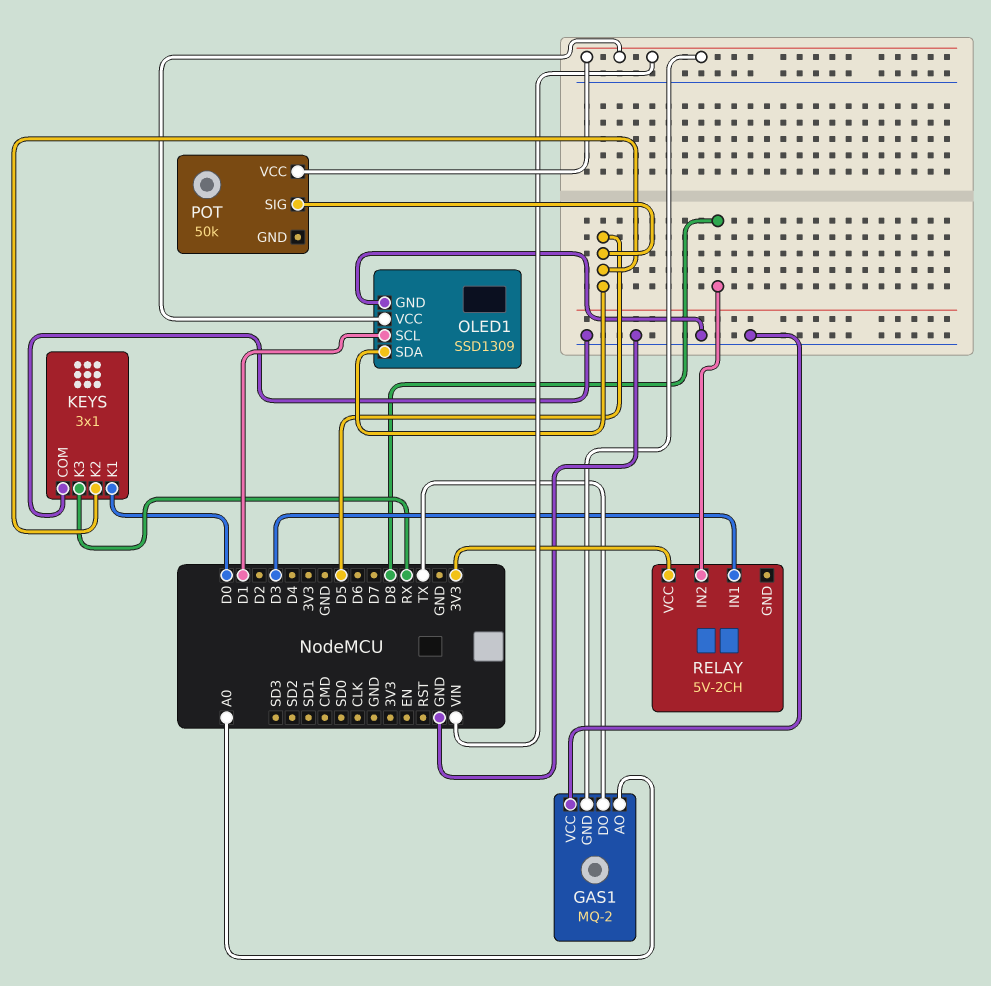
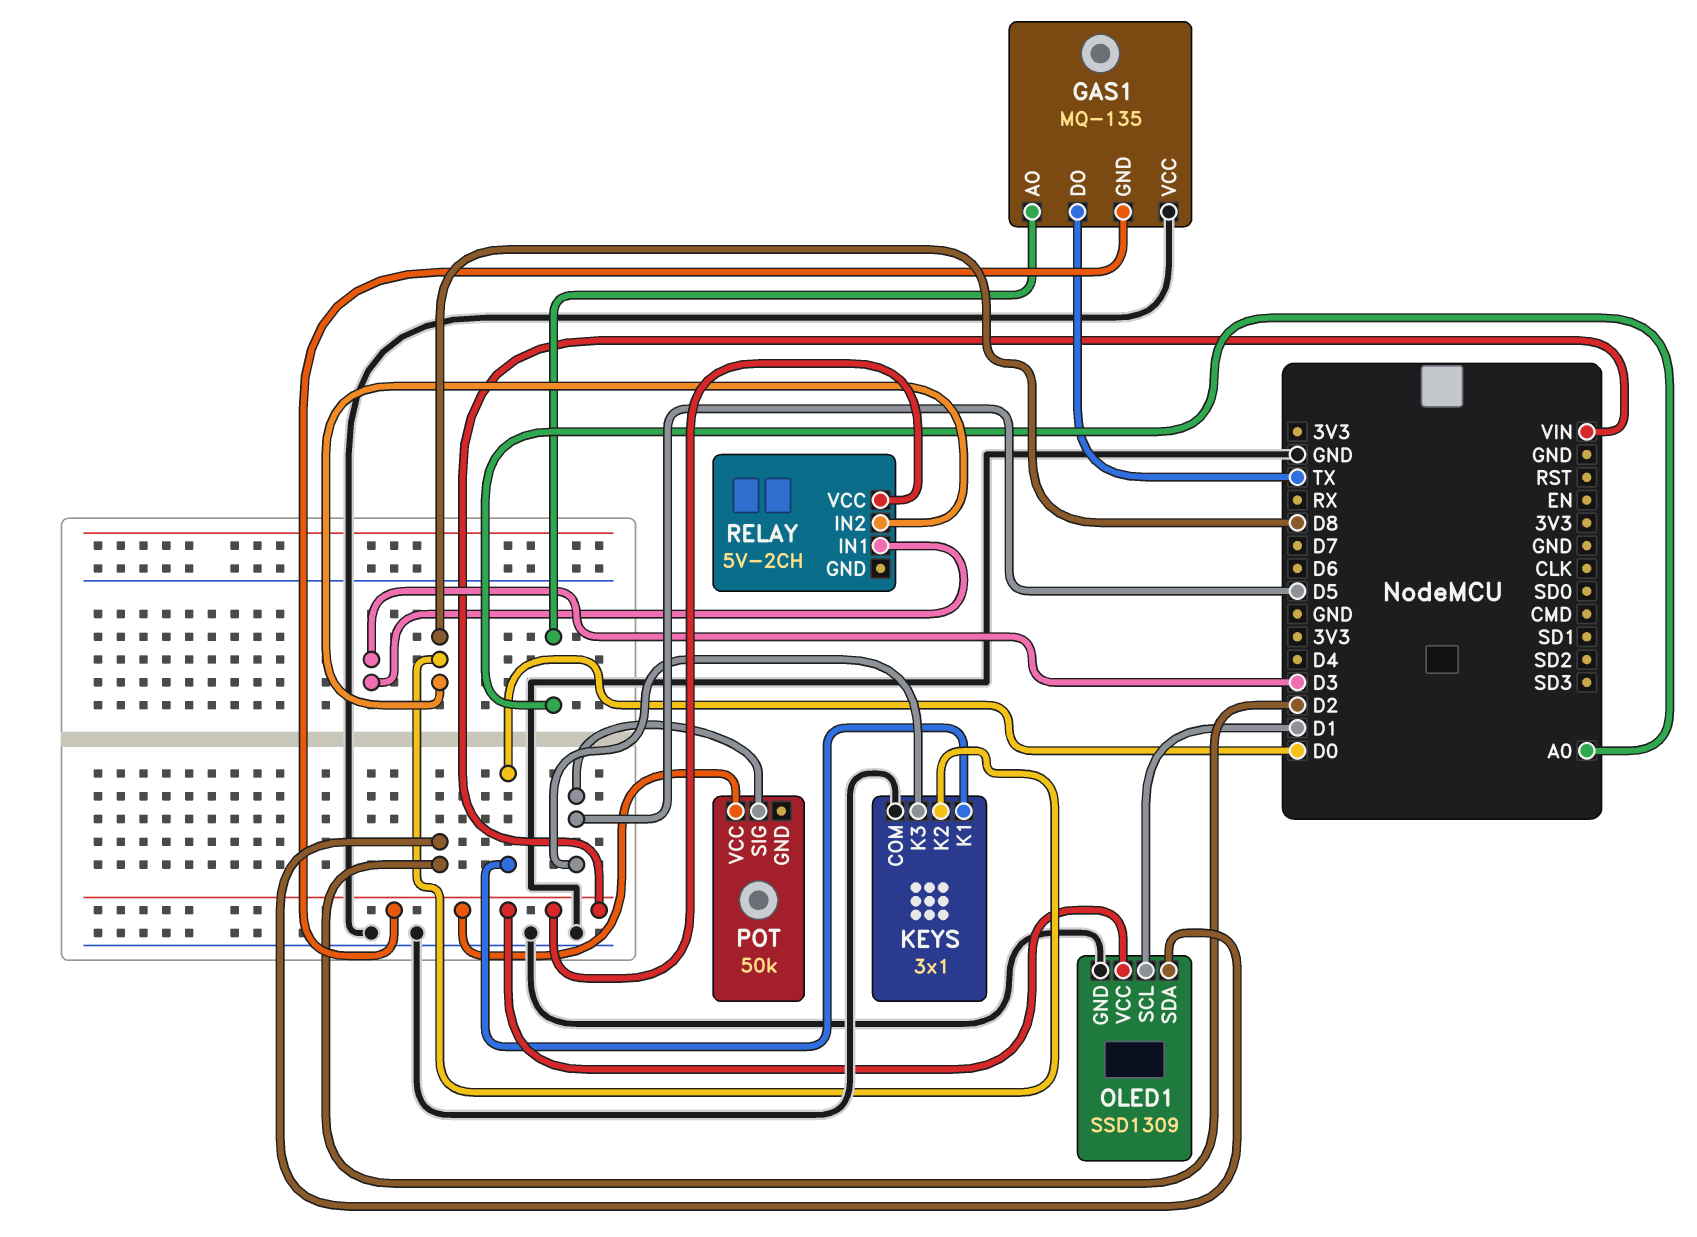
GAS1: MQ-2 -> MQ-135
KEYS pin K2: D5 -> D8
KEYS pin K3: RX -> D5
OLED1 pin SDA: D5 -> D2
RELAY pin VCC: 3V3 -> VIN

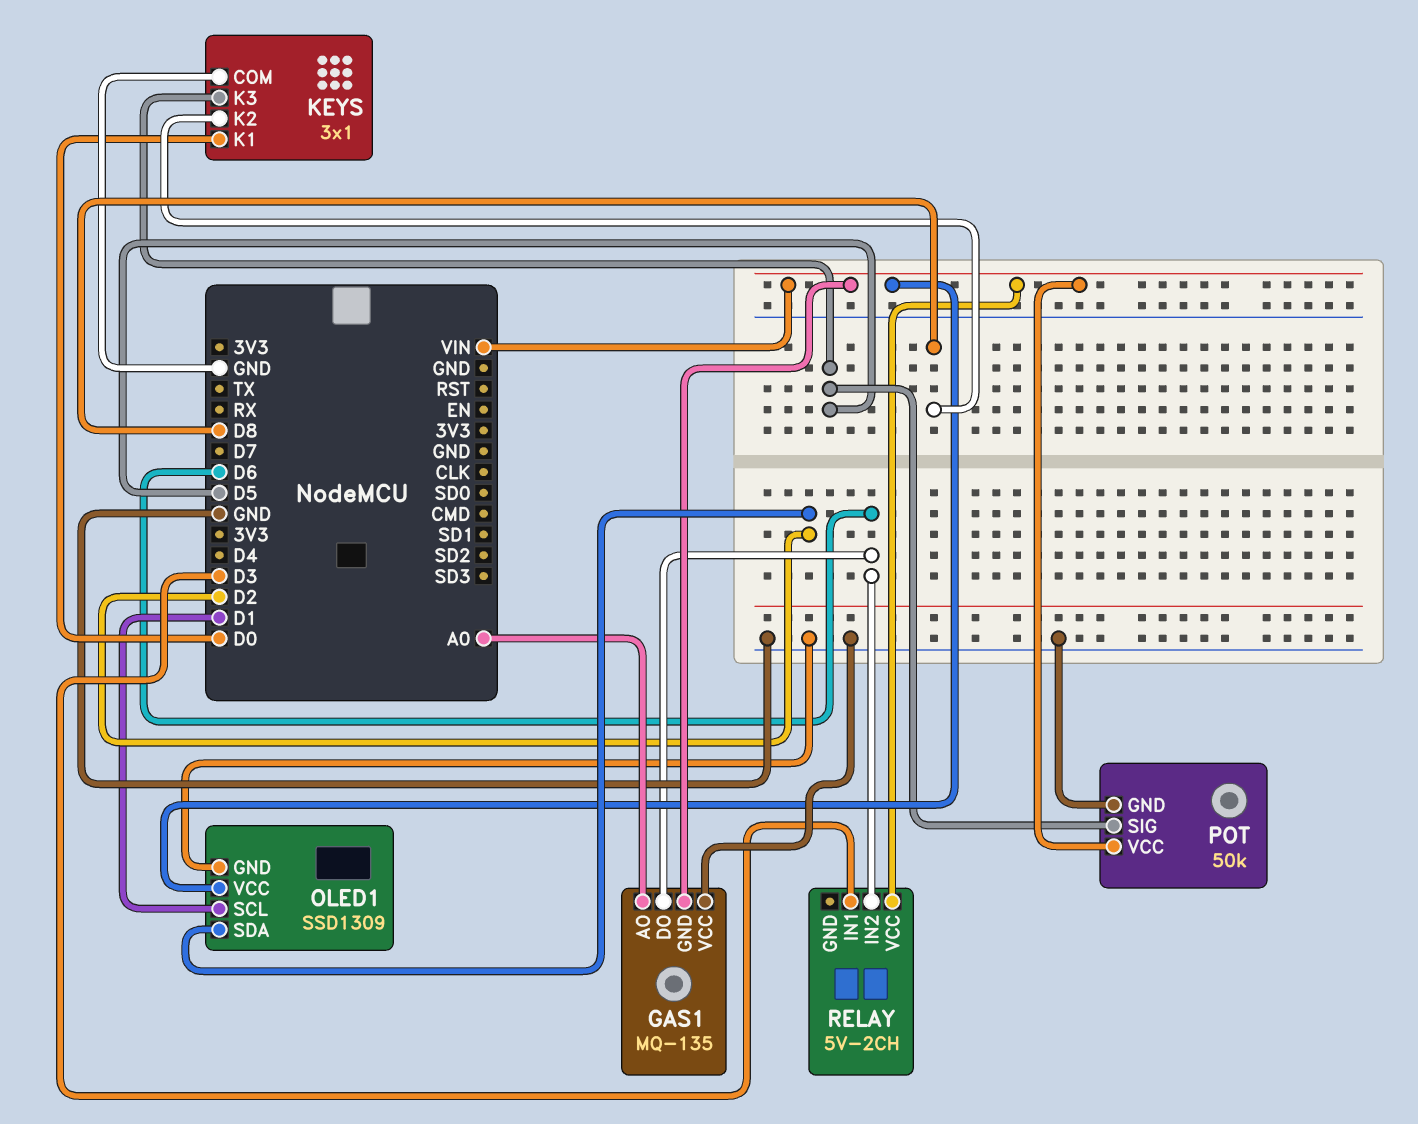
GAS1 pin DO: TX -> D6
POT pin GND: none -> GND
RELAY pin IN2: D8 -> D6

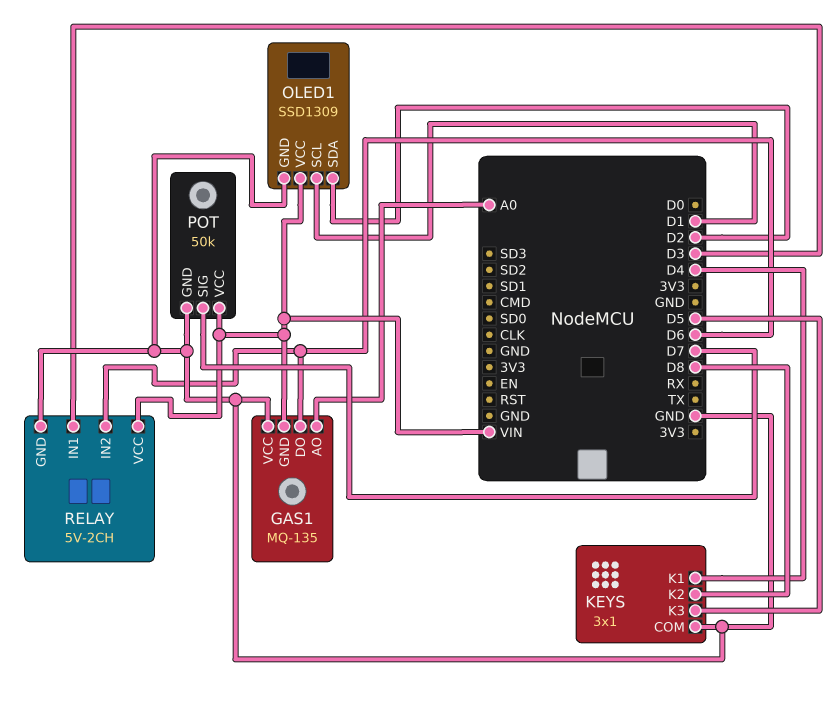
KEYS pin K1: D0 -> D4
POT pin SIG: D5 -> D7
RELAY pin GND: none -> GND

